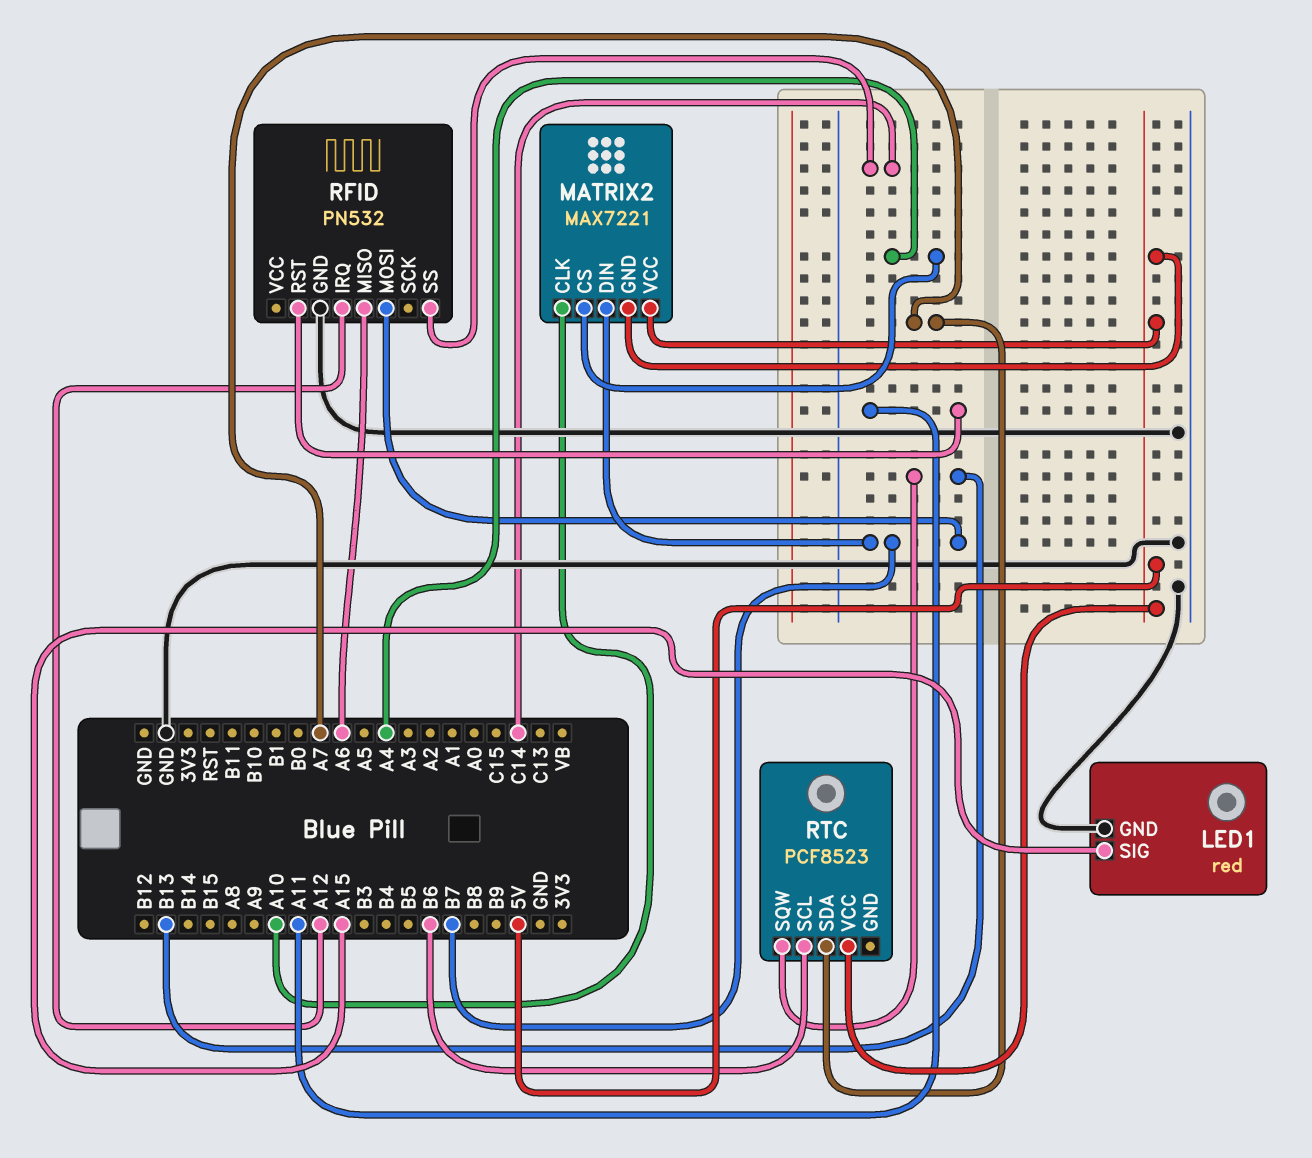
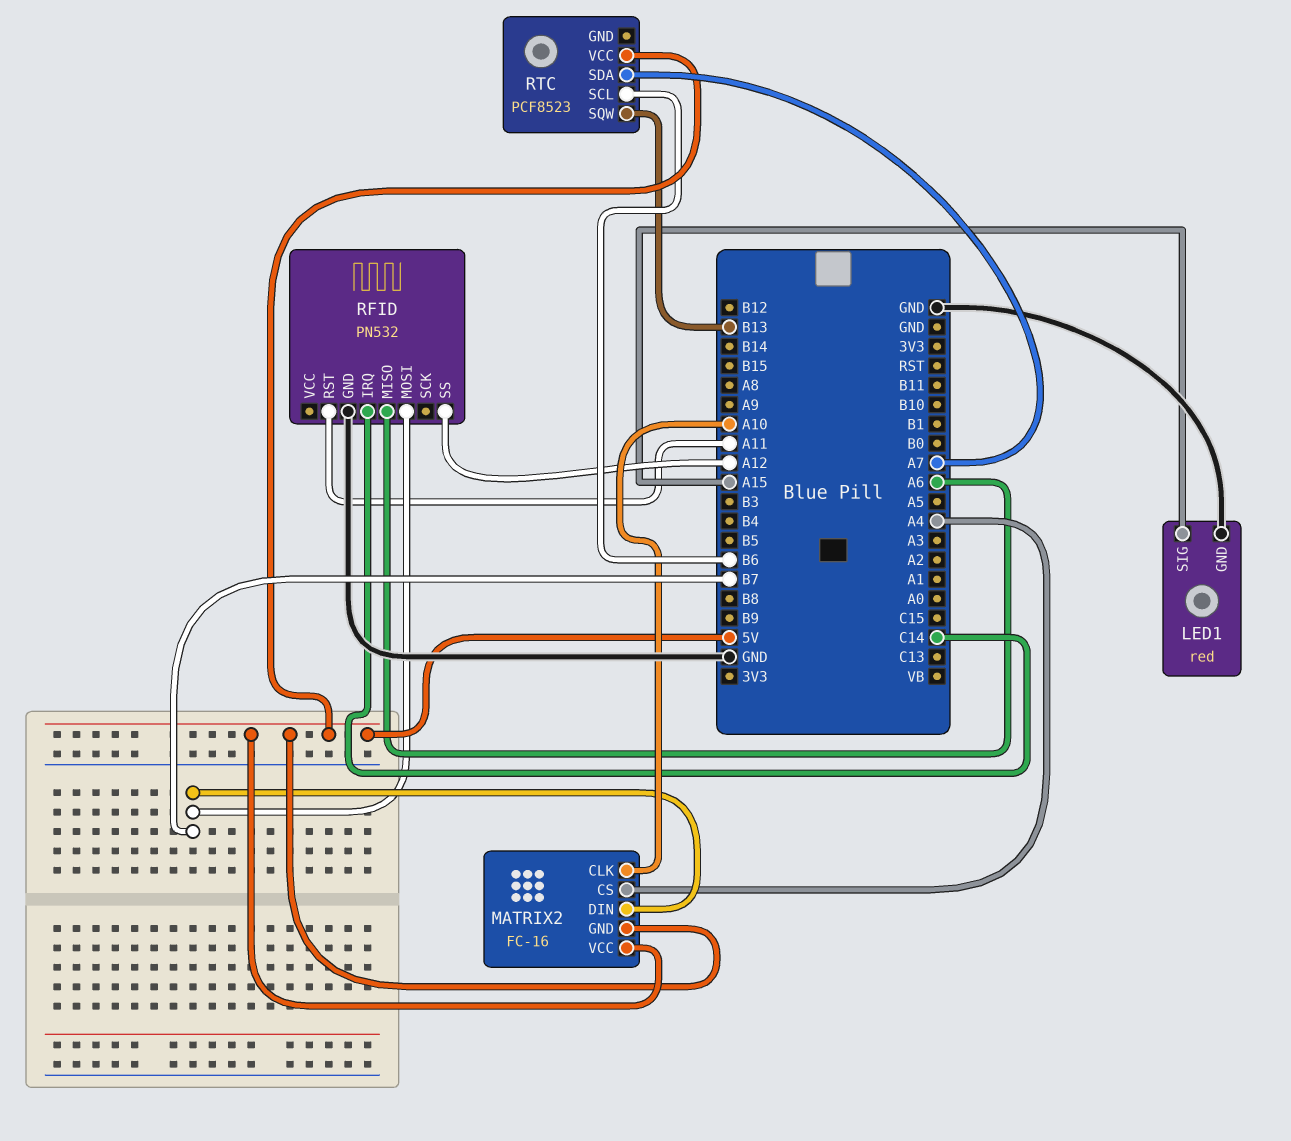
MATRIX2: MAX7221 -> FC-16
RFID pin IRQ: A12 -> C14
RFID pin SS: C14 -> A12

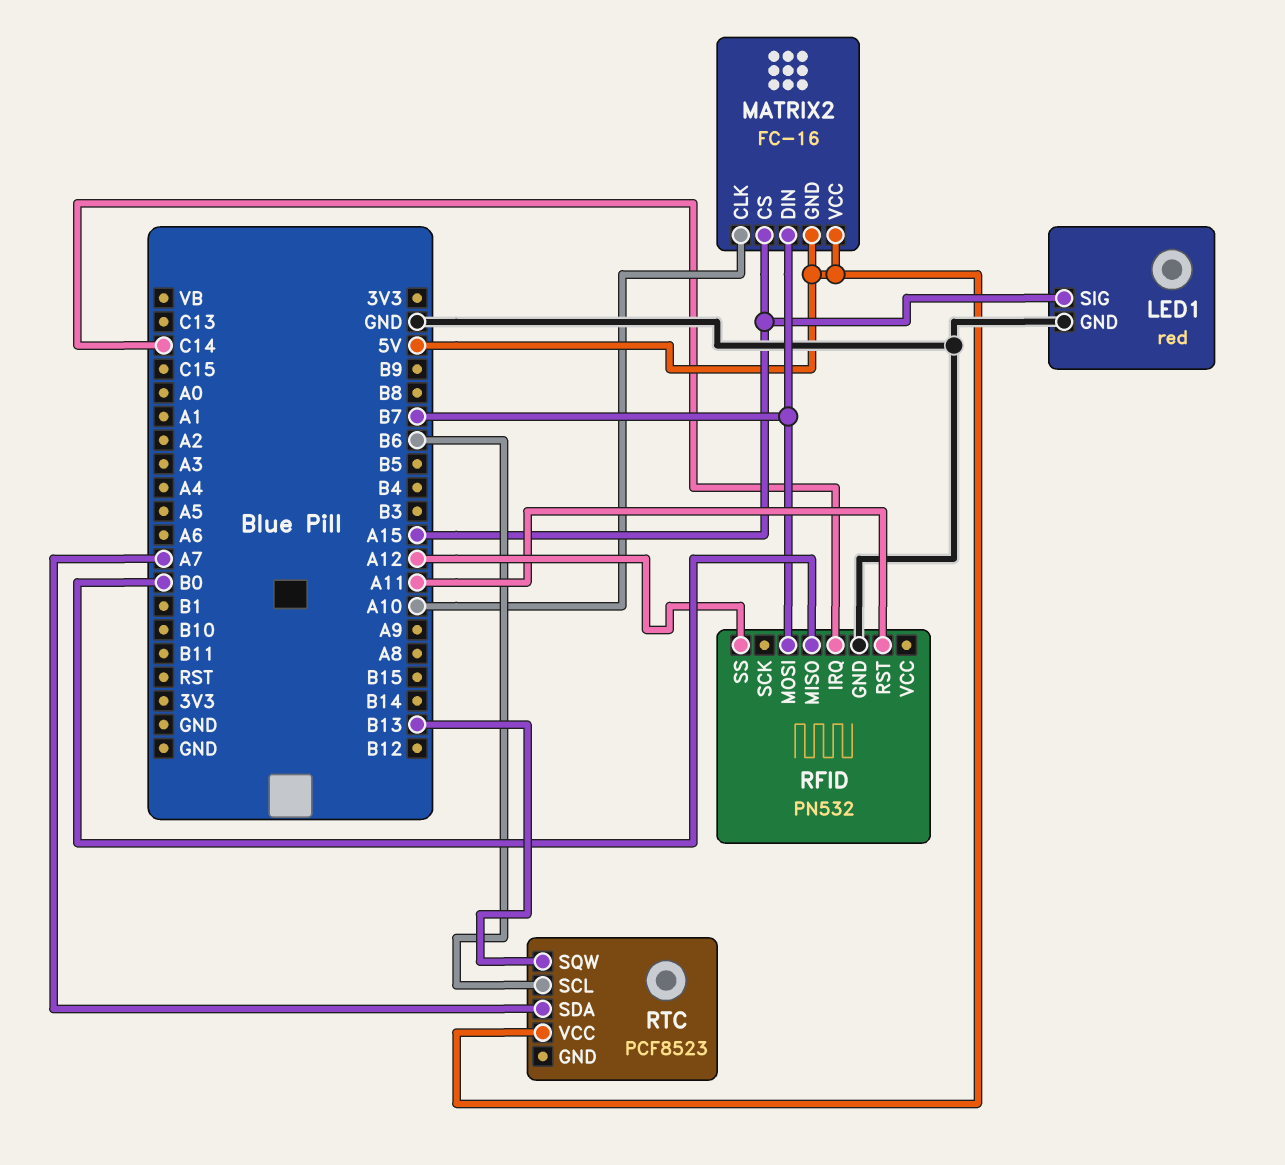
MATRIX2 pin CS: A4 -> A15
RFID pin MISO: A6 -> B0

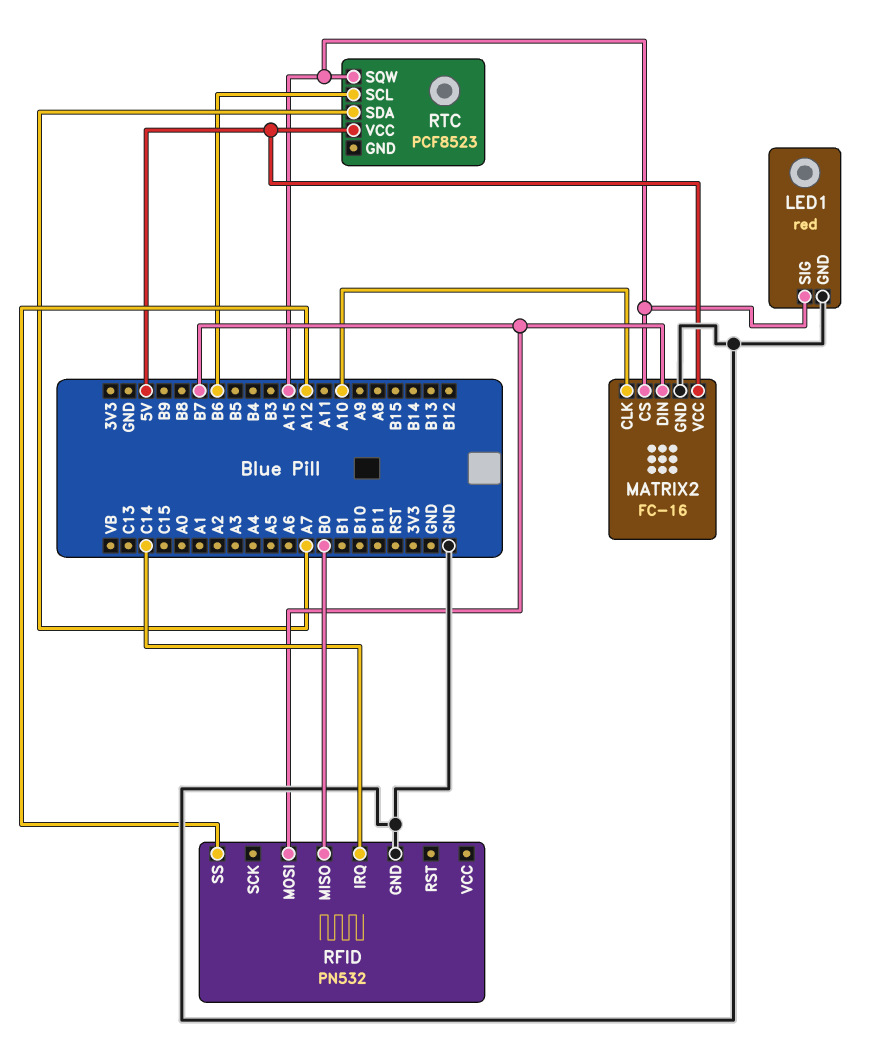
MATRIX2 pin GND: 5V -> GND
RFID pin RST: A11 -> none
RTC pin SQW: B13 -> A15

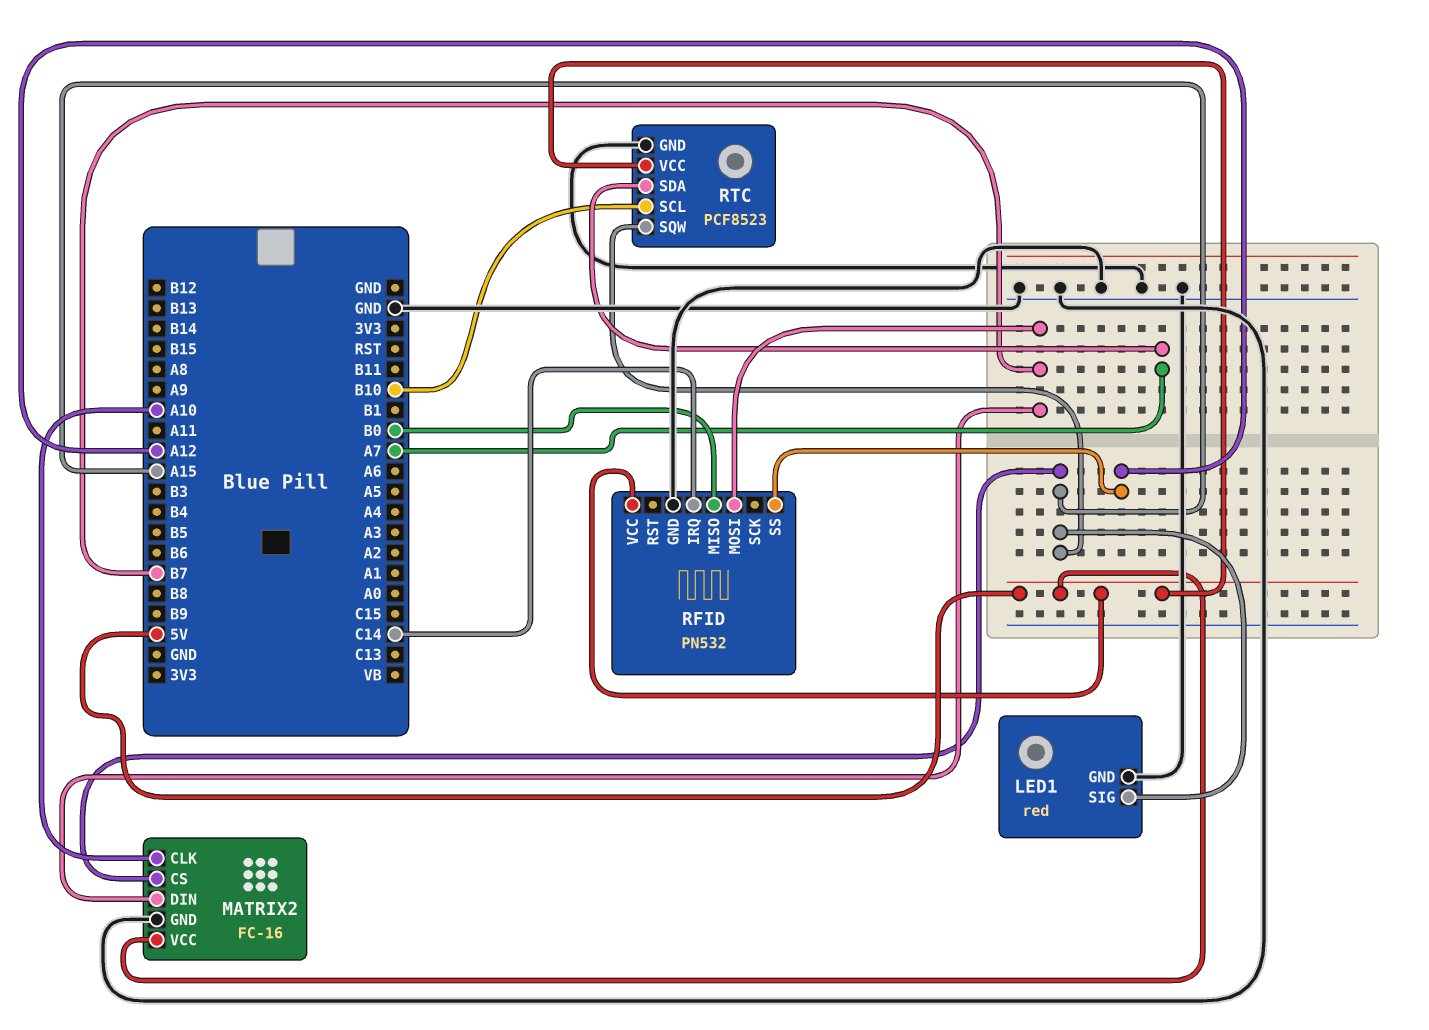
RFID pin VCC: none -> 5V
RTC pin GND: none -> GND
RTC pin SCL: B6 -> B10

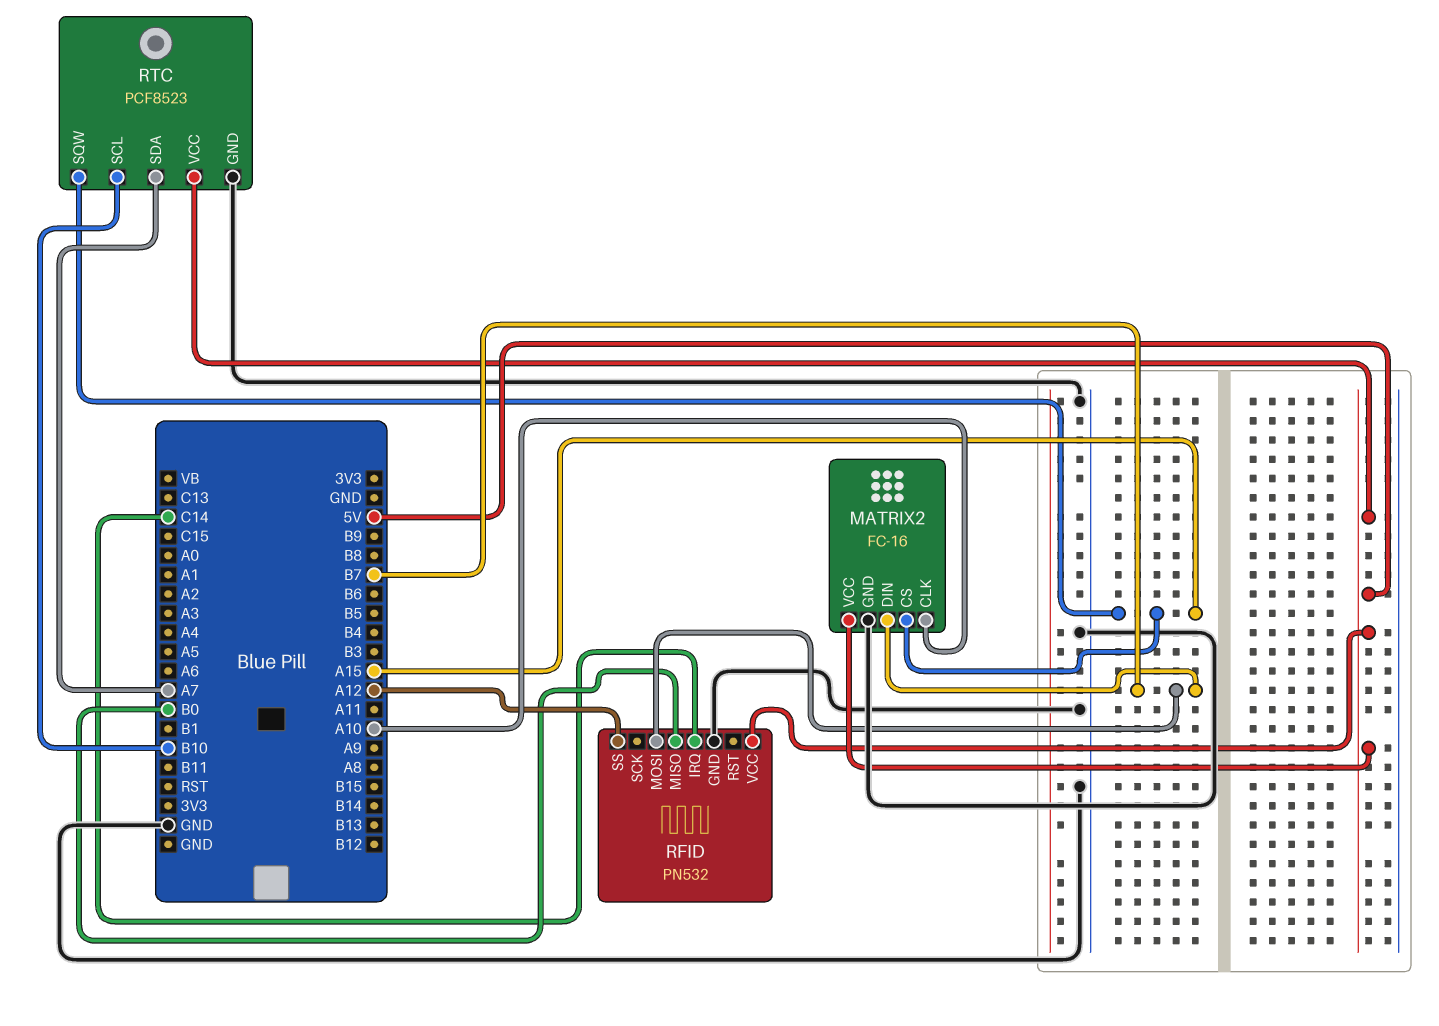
LED1: red -> none
LED1 pin GND: GND -> none
LED1 pin SIG: A15 -> none

